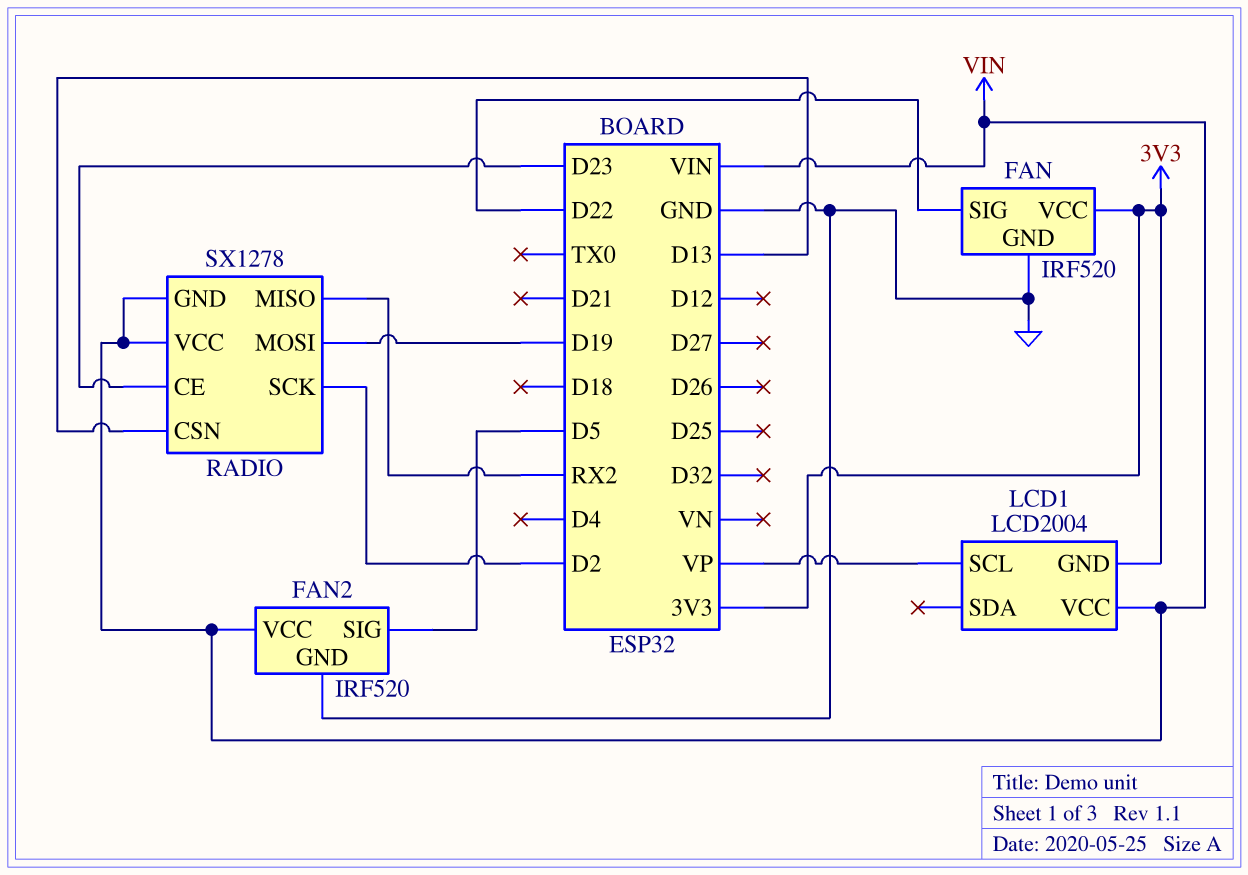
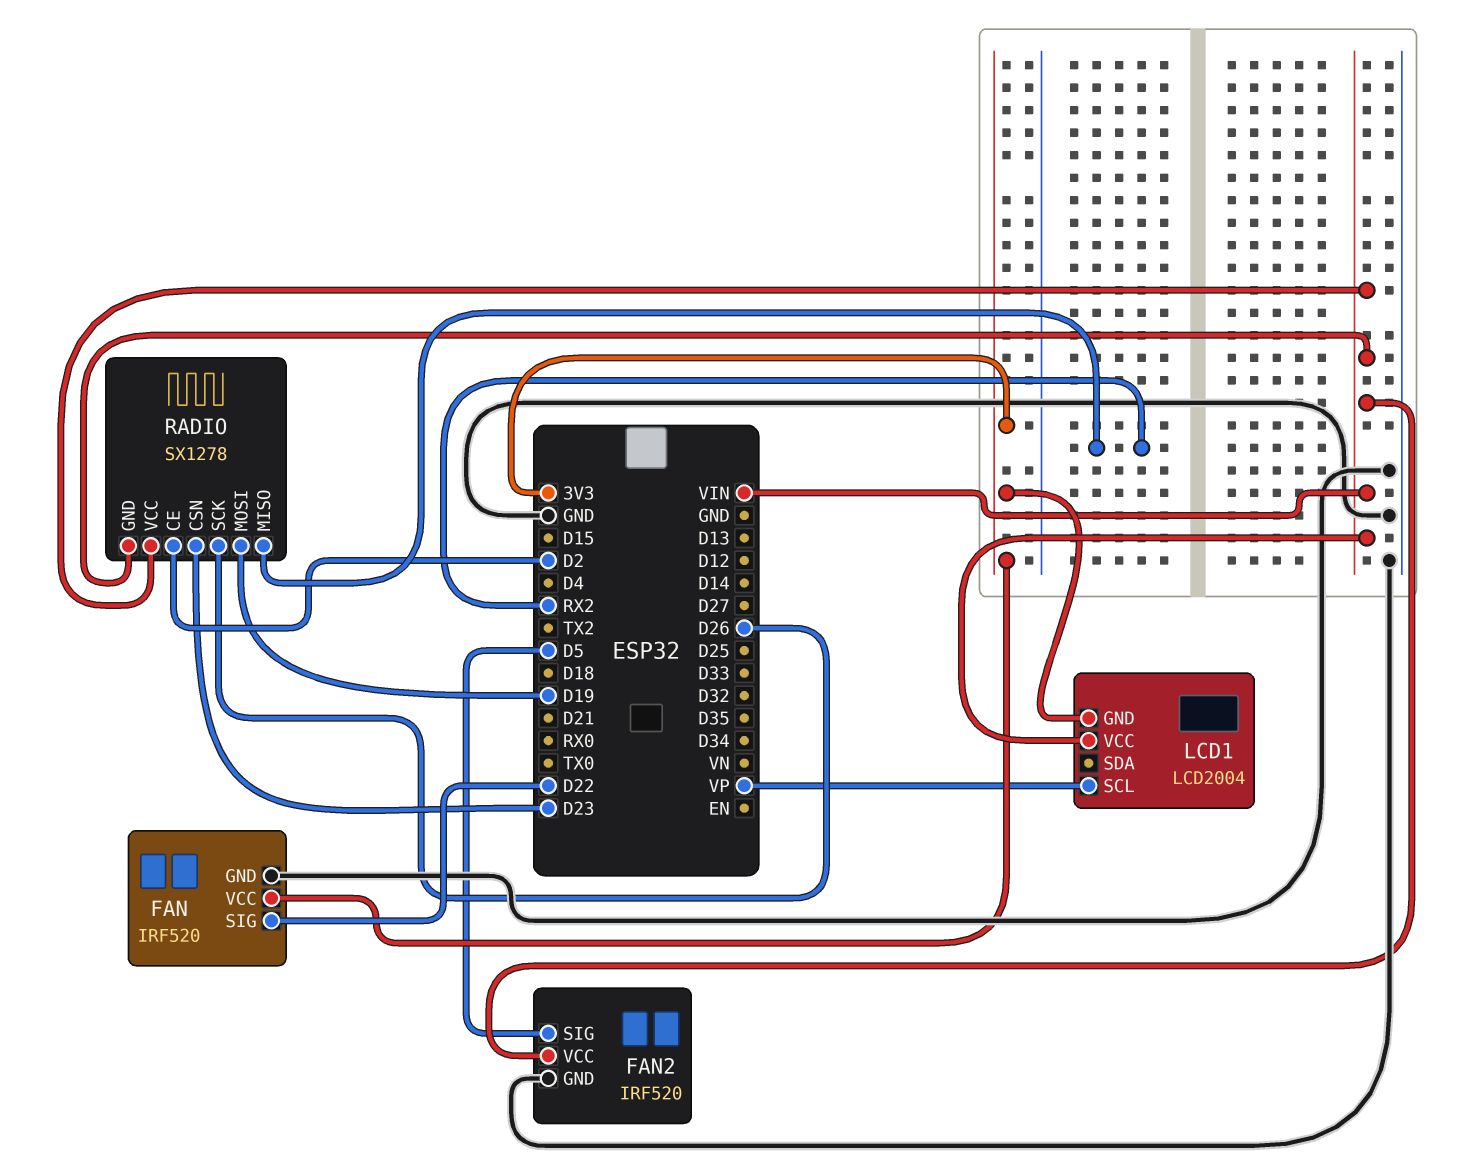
RADIO pin CE: D23 -> D2
RADIO pin CSN: D13 -> D23
RADIO pin SCK: D2 -> D26

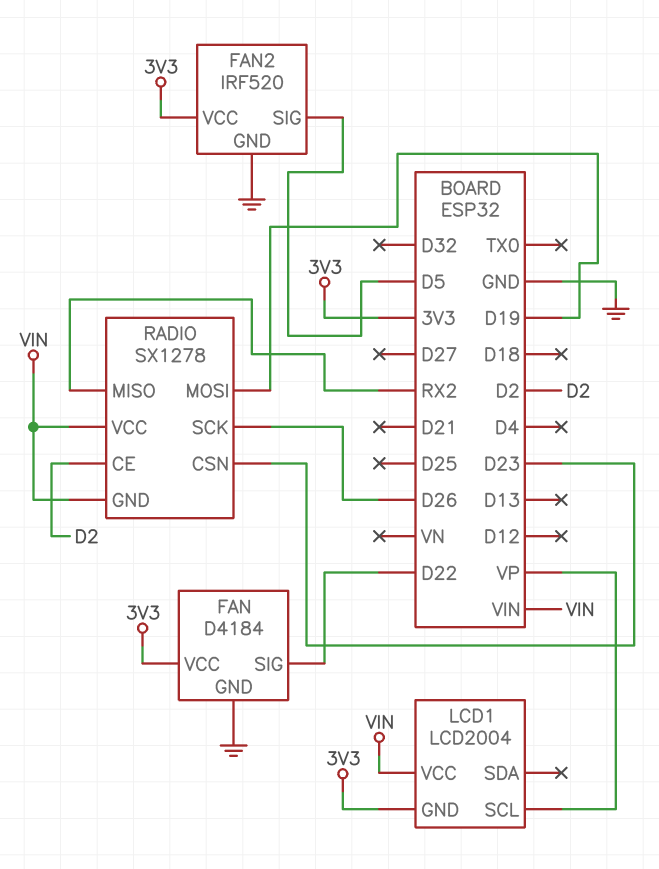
FAN: IRF520 -> D4184
FAN2 pin VCC: VIN -> 3V3

